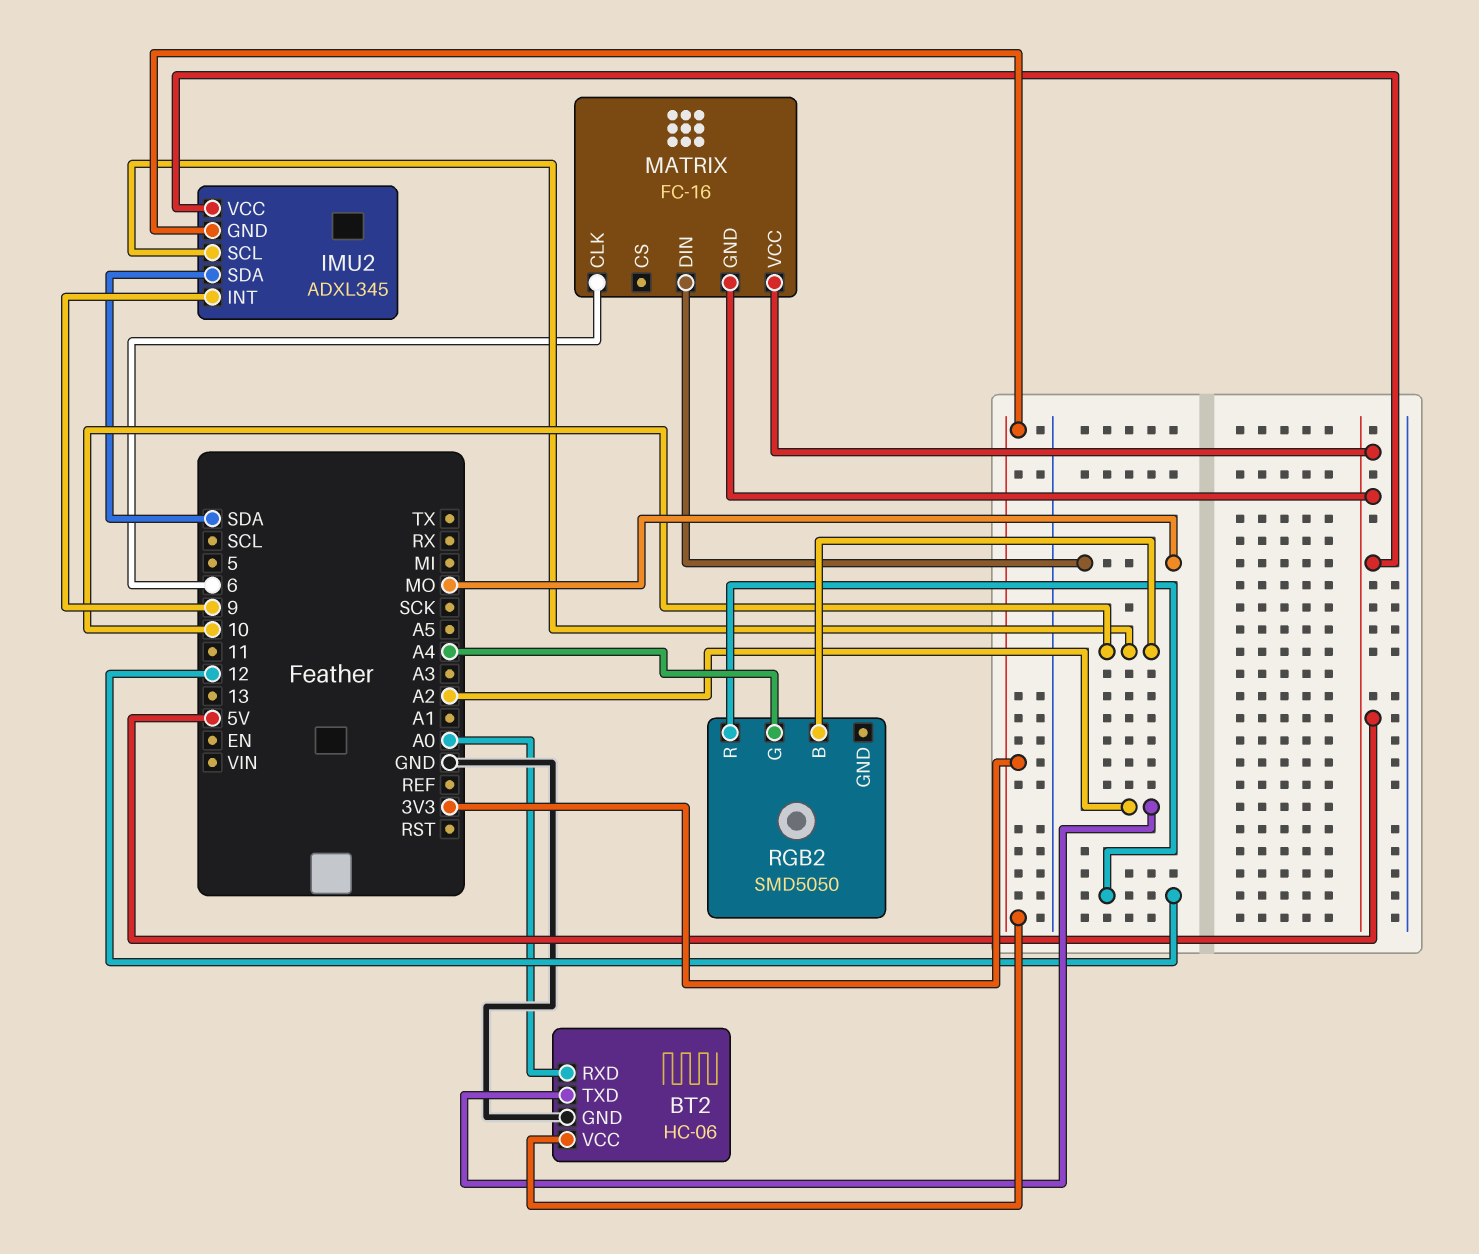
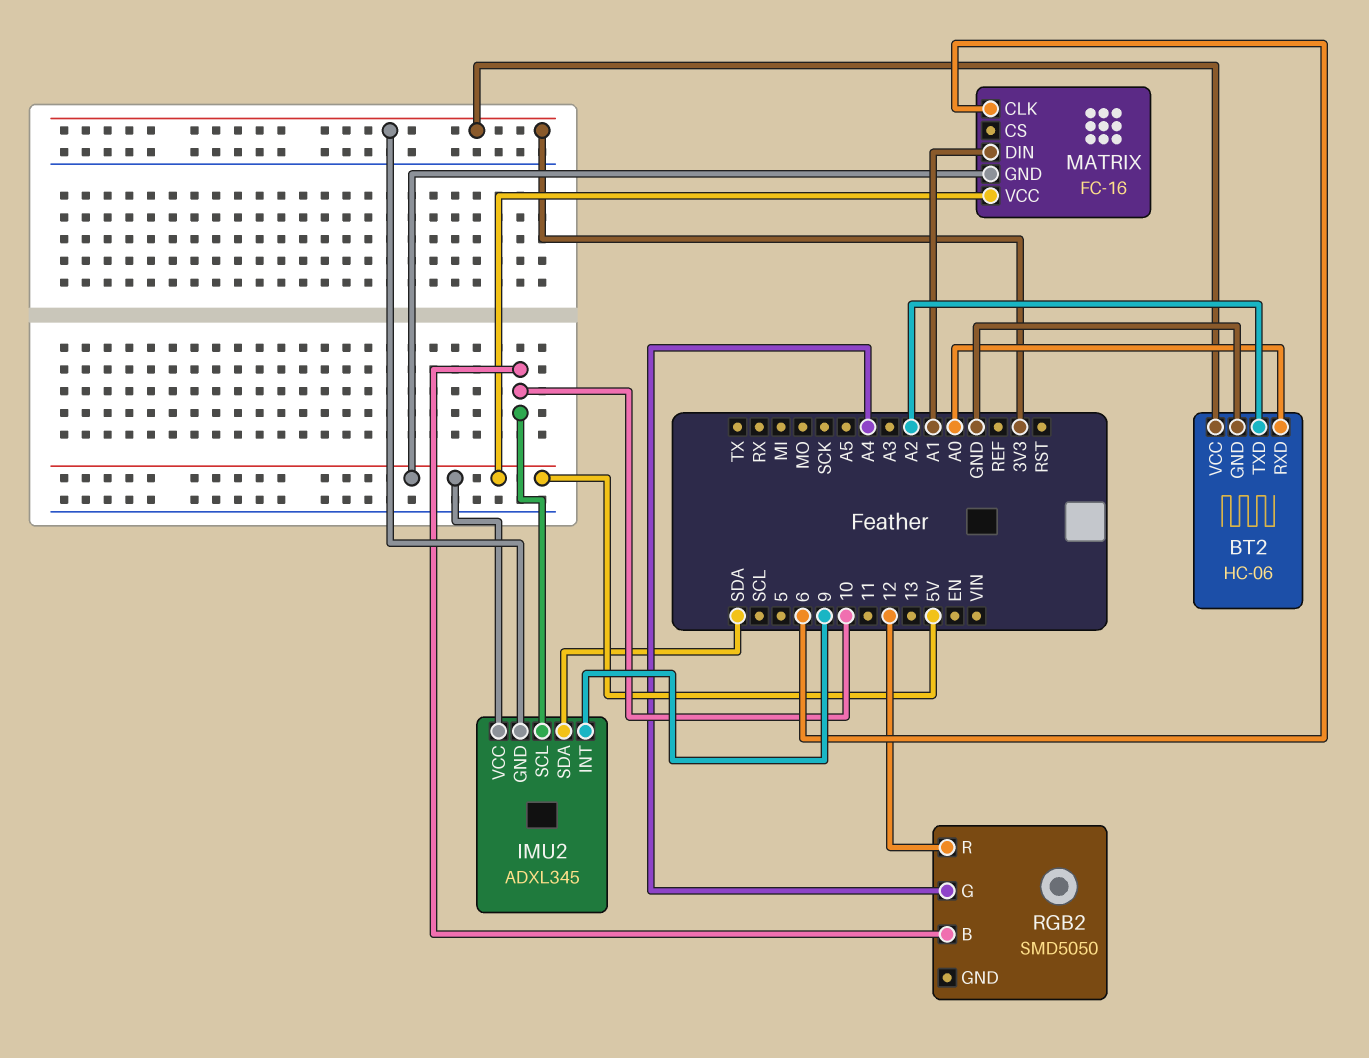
MATRIX pin DIN: MO -> A1

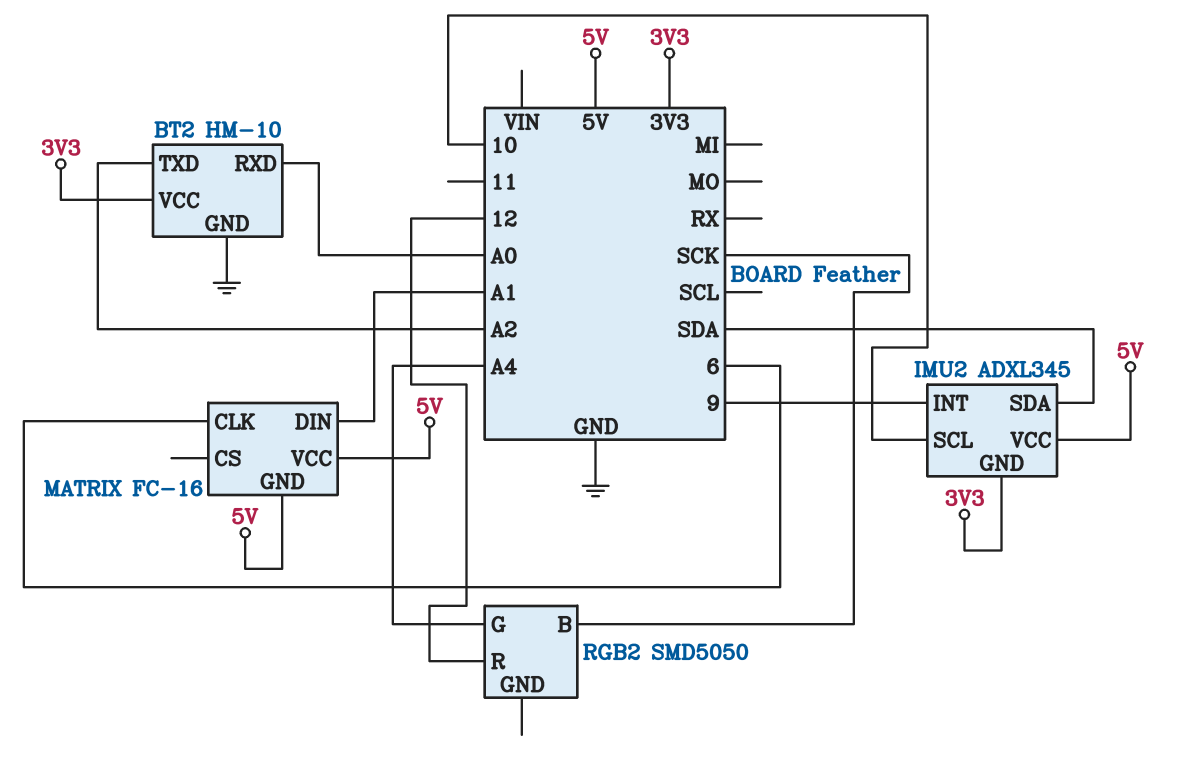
BT2: HC-06 -> HM-10
RGB2 pin B: 10 -> SCK

